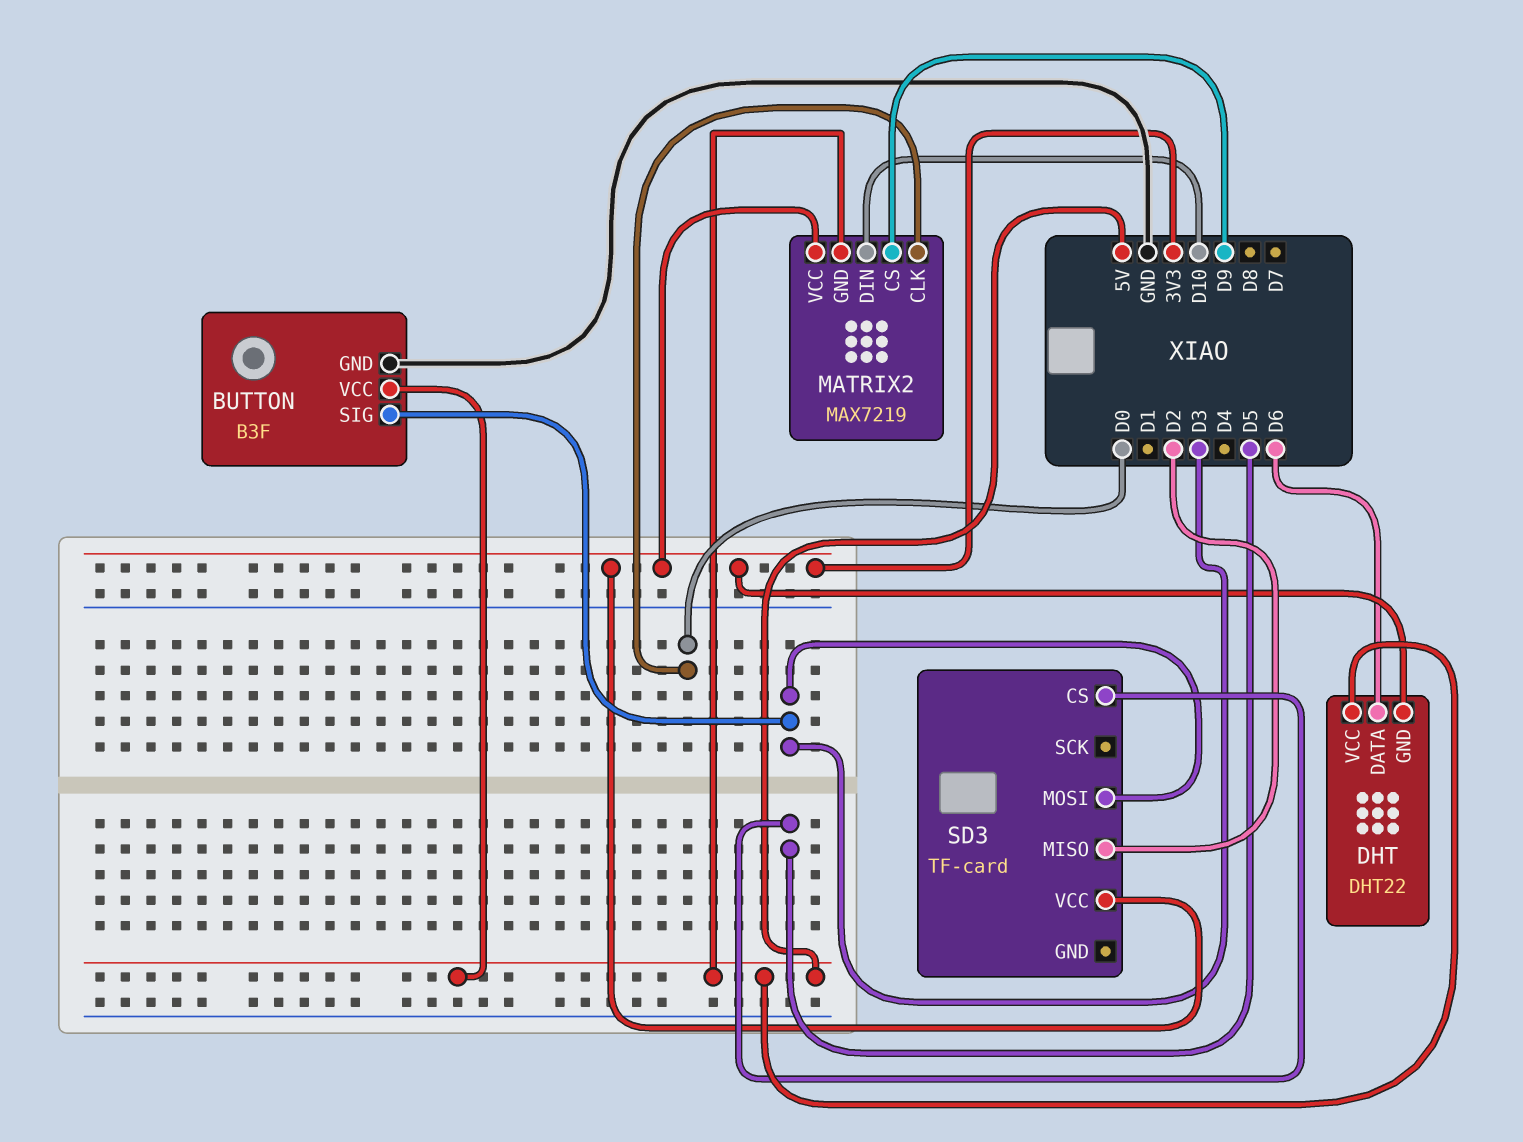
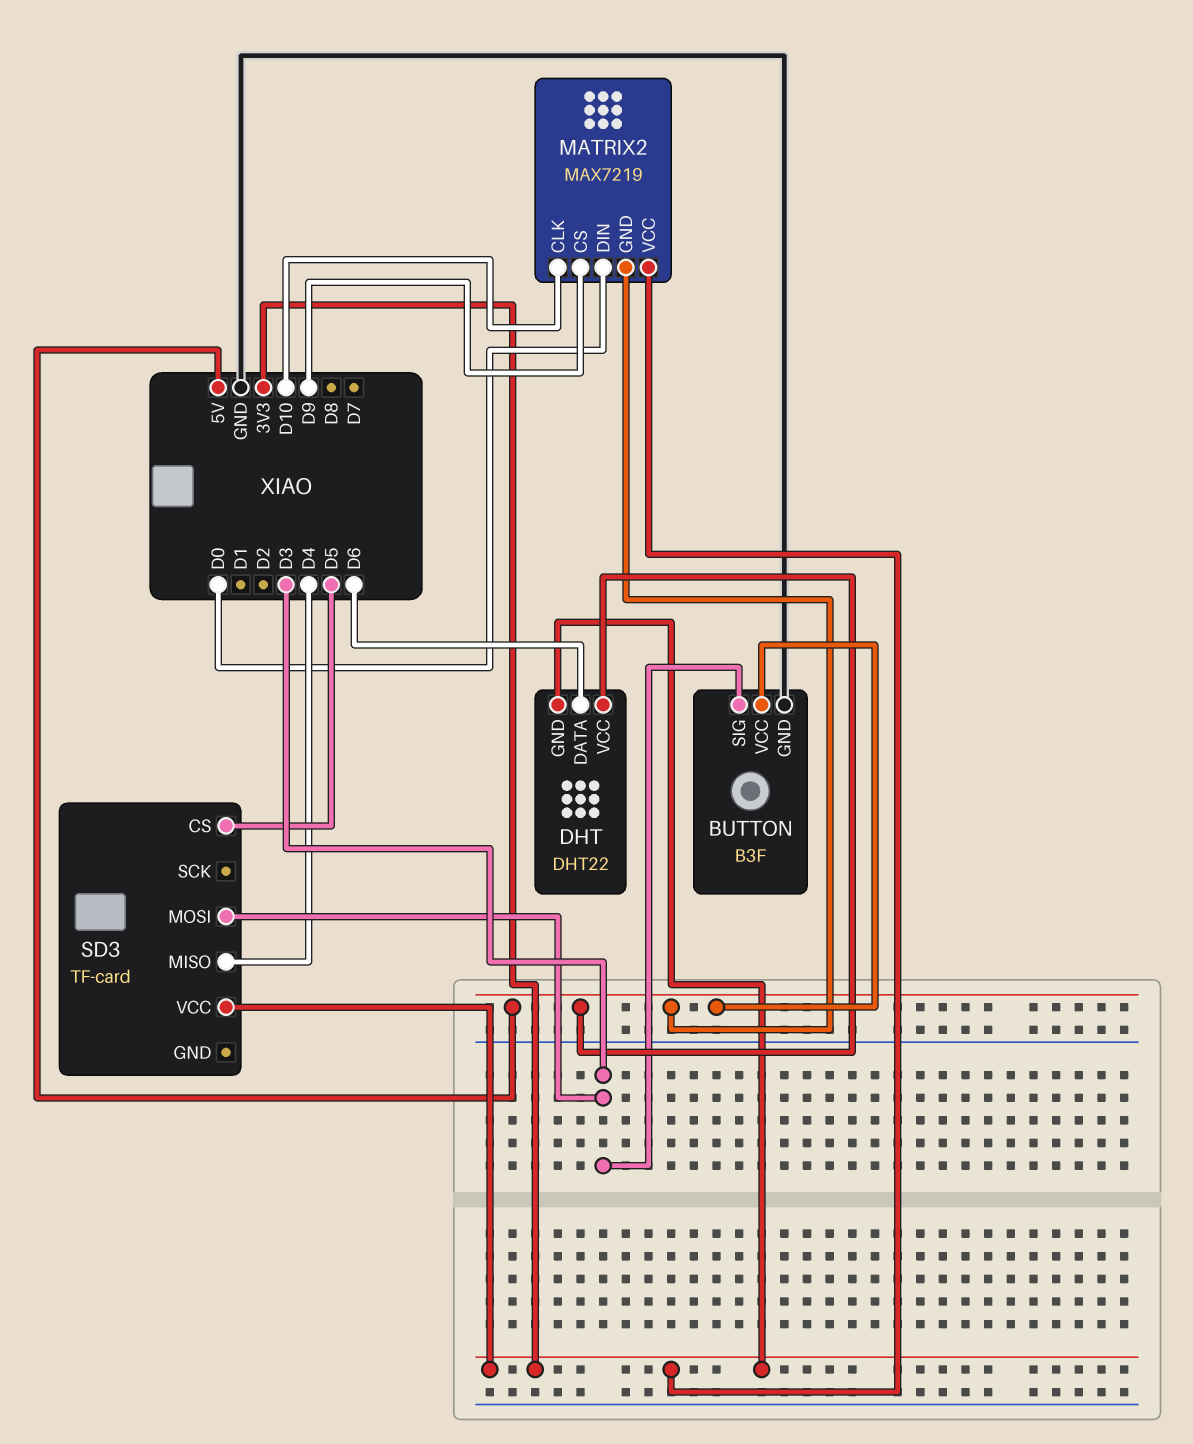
MATRIX2 pin CLK: D0 -> D10
MATRIX2 pin DIN: D10 -> D0
SD3 pin MISO: D2 -> D4

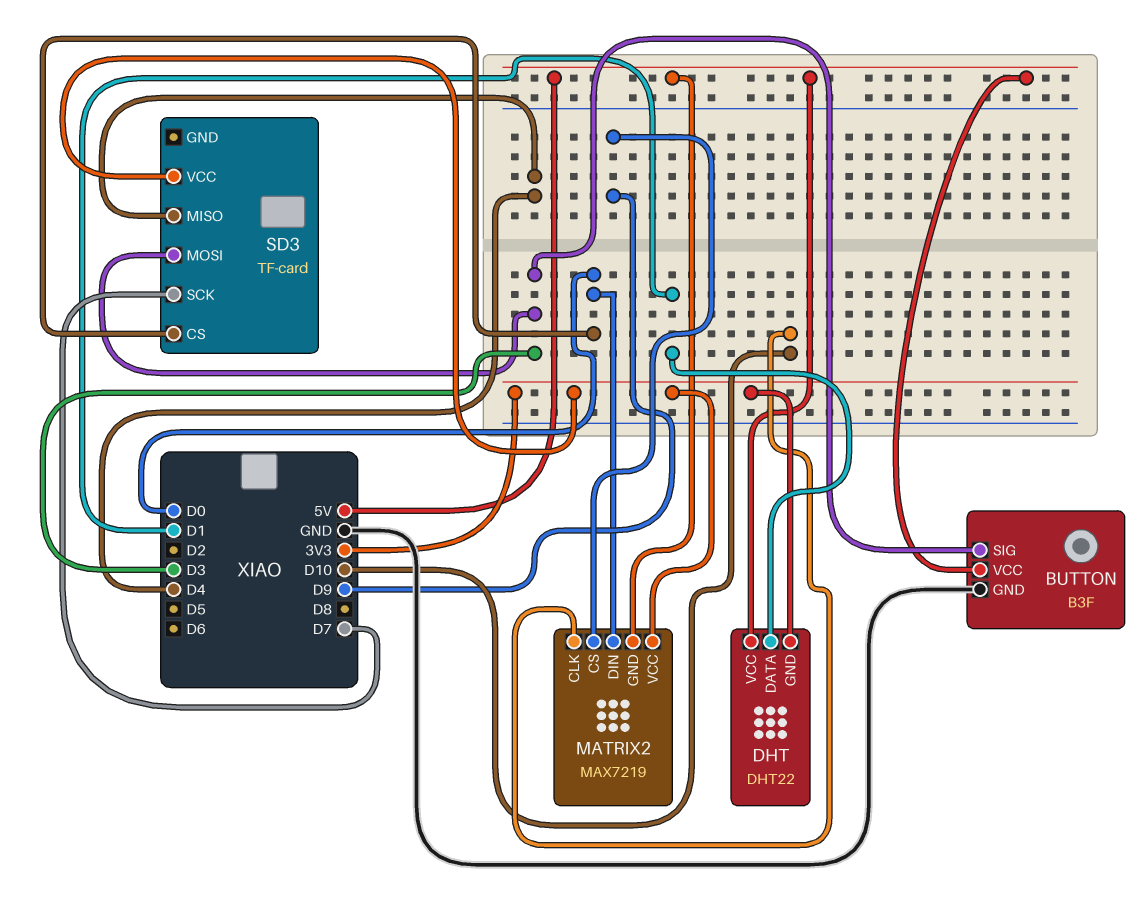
DHT pin DATA: D6 -> D1
SD3 pin CS: D5 -> D0
SD3 pin SCK: none -> D7

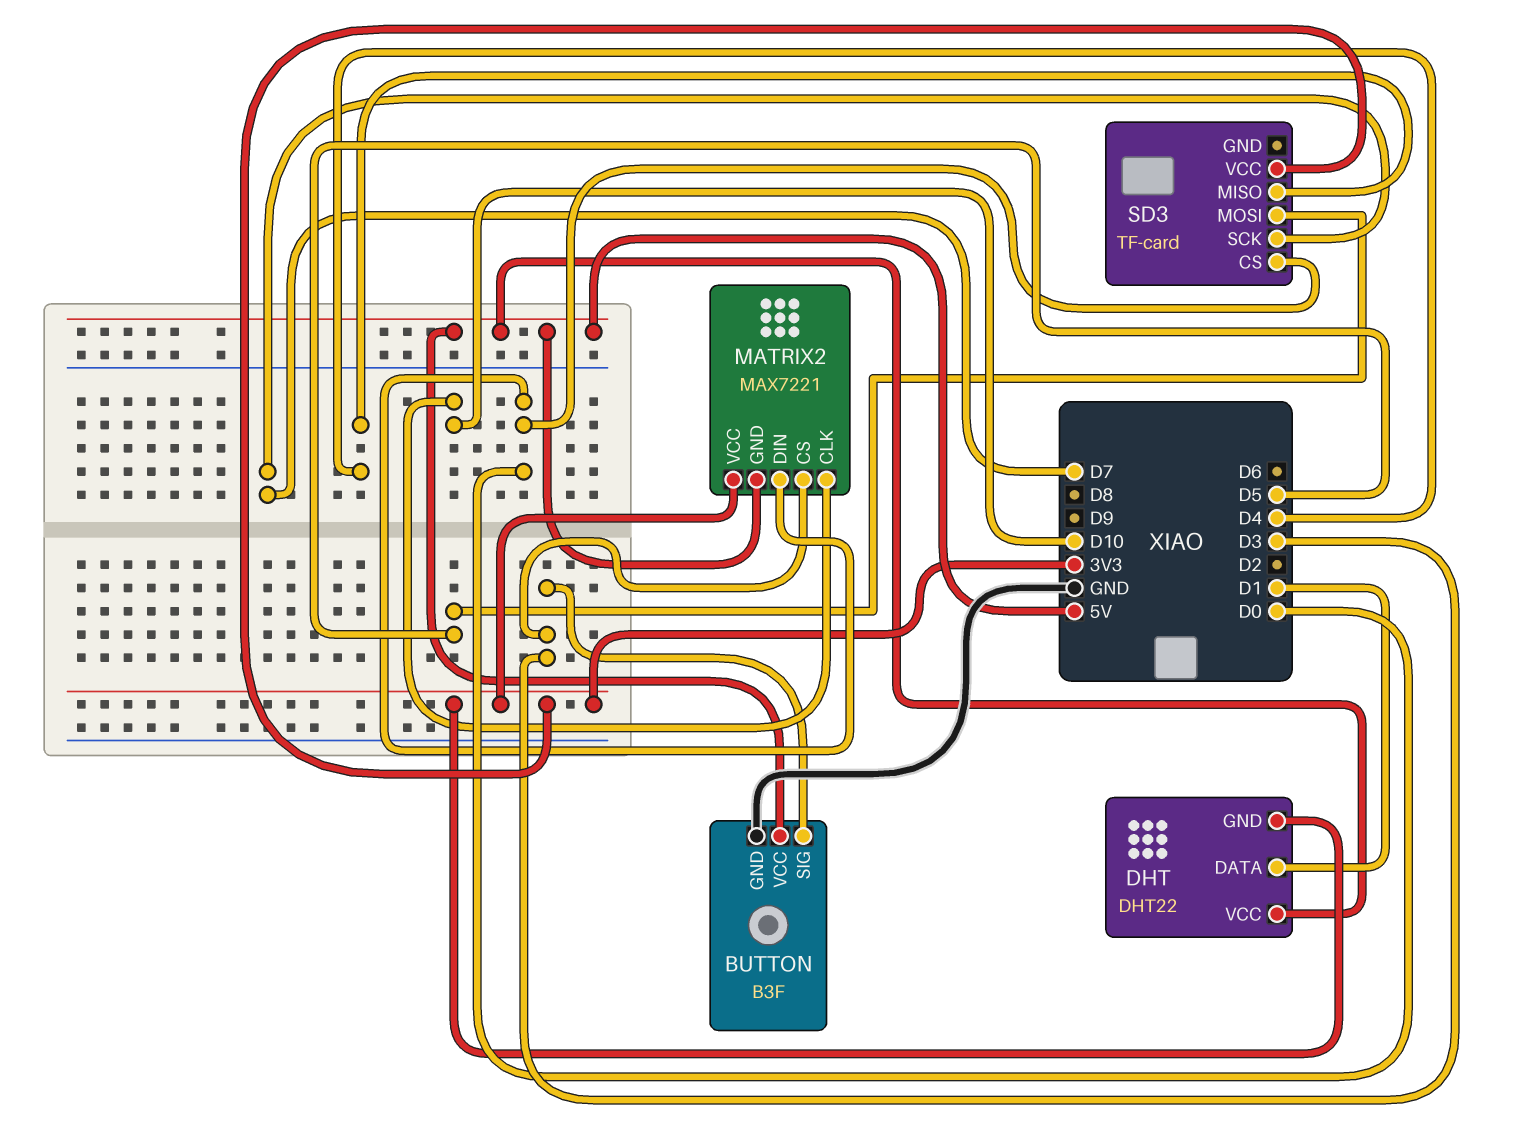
MATRIX2: MAX7219 -> MAX7221
MATRIX2 pin CS: D9 -> D3
SD3 pin MOSI: D3 -> D5

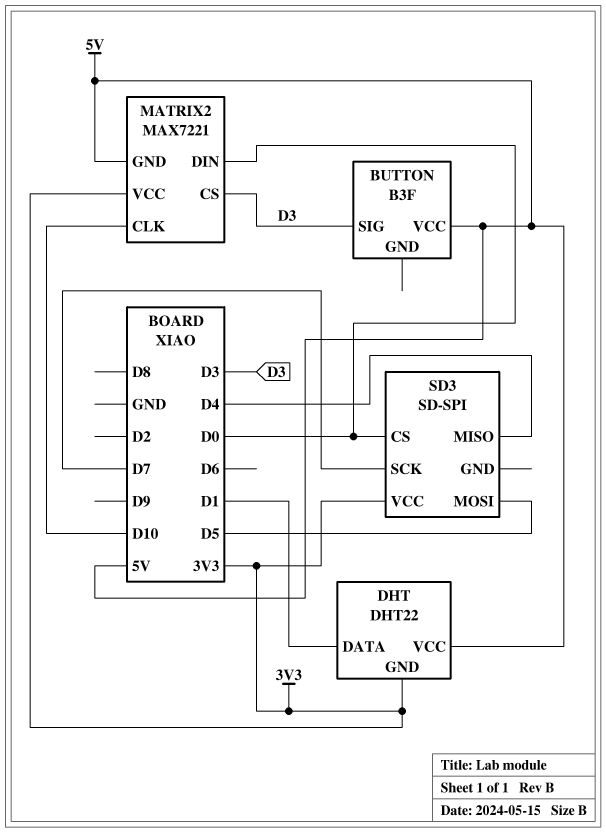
BUTTON pin GND: GND -> none
SD3: TF-card -> SD-SPI

